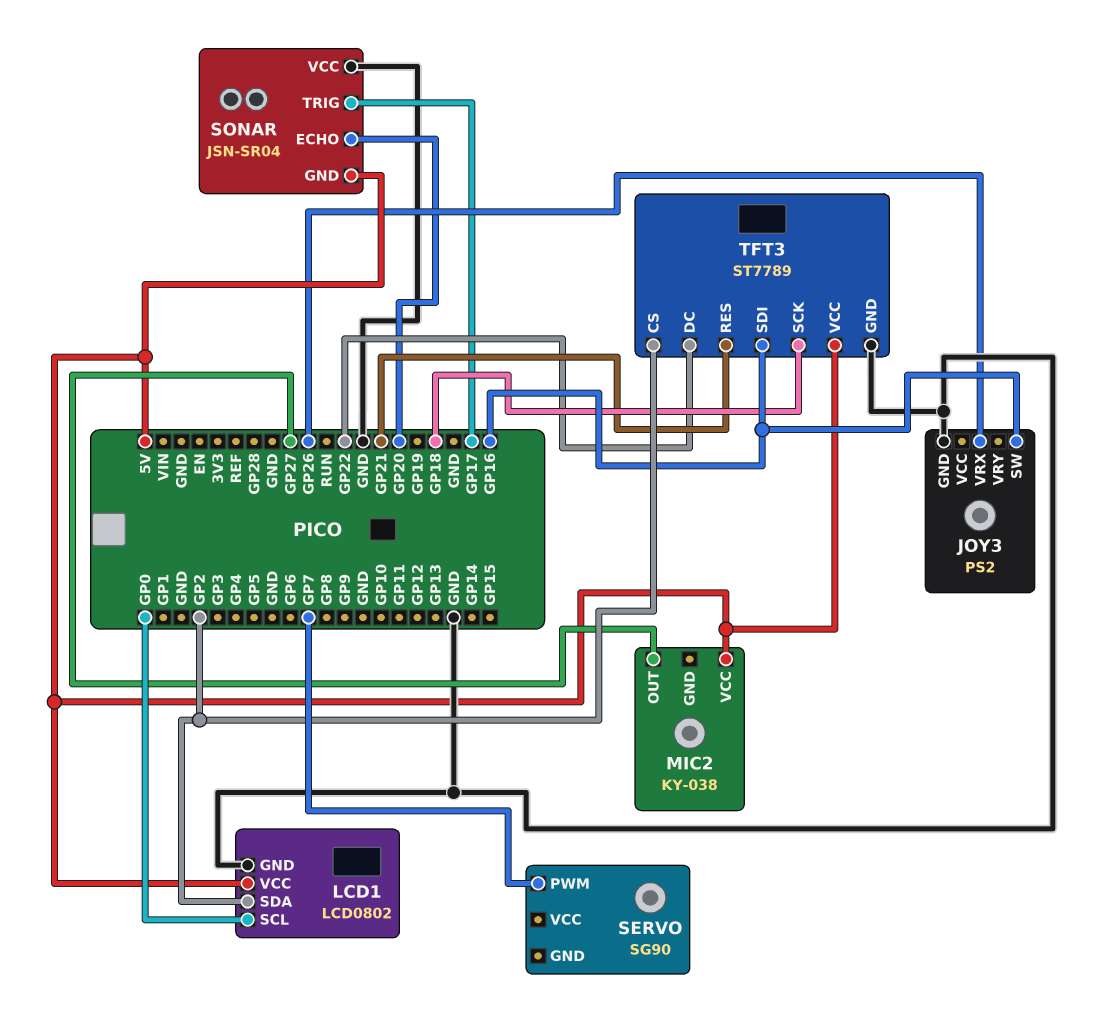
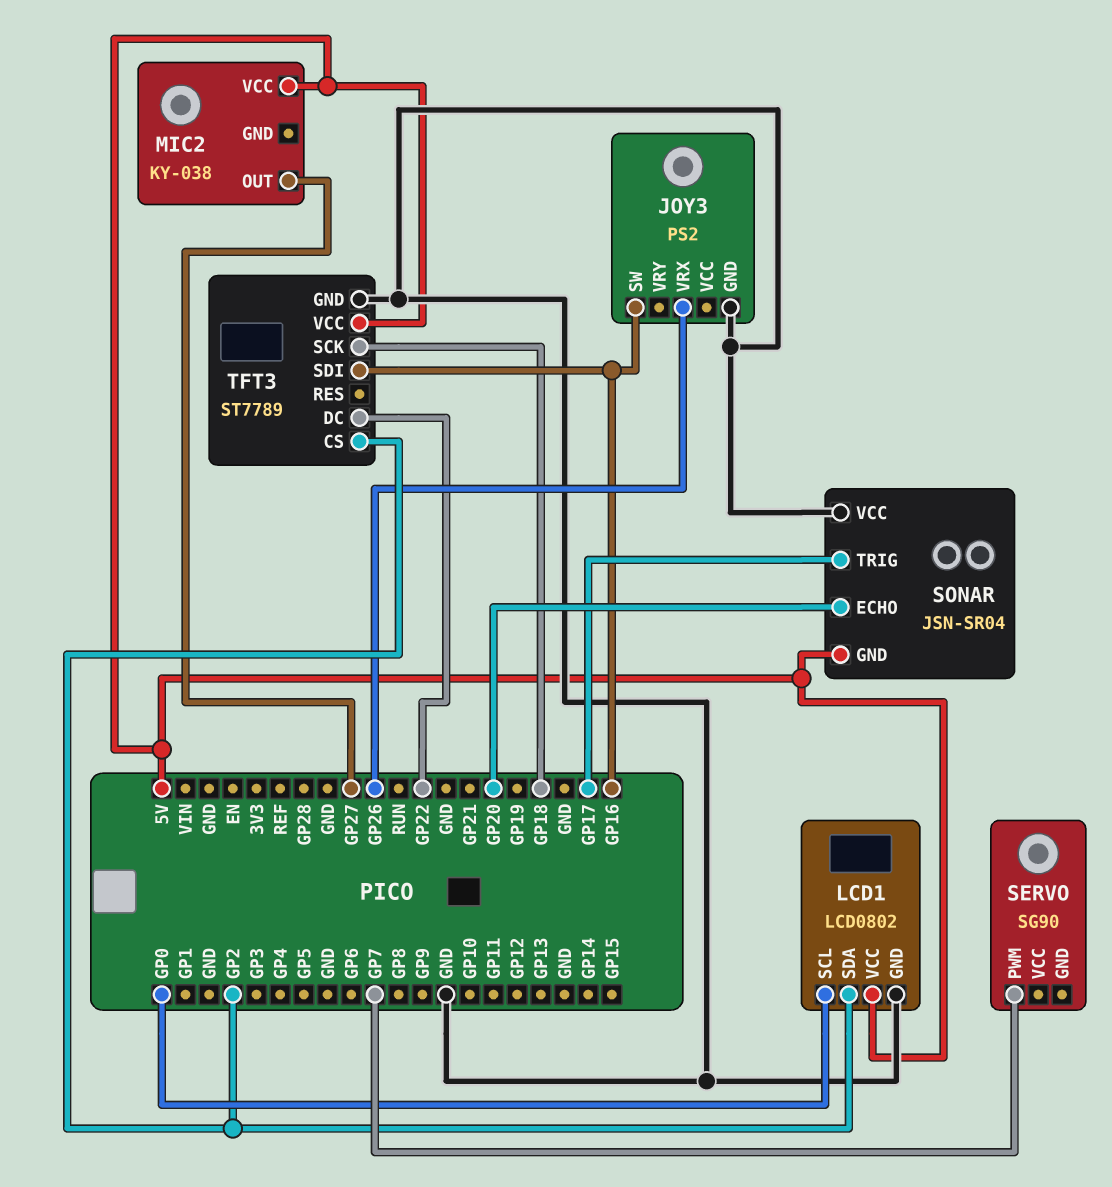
TFT3 pin RES: GP21 -> none

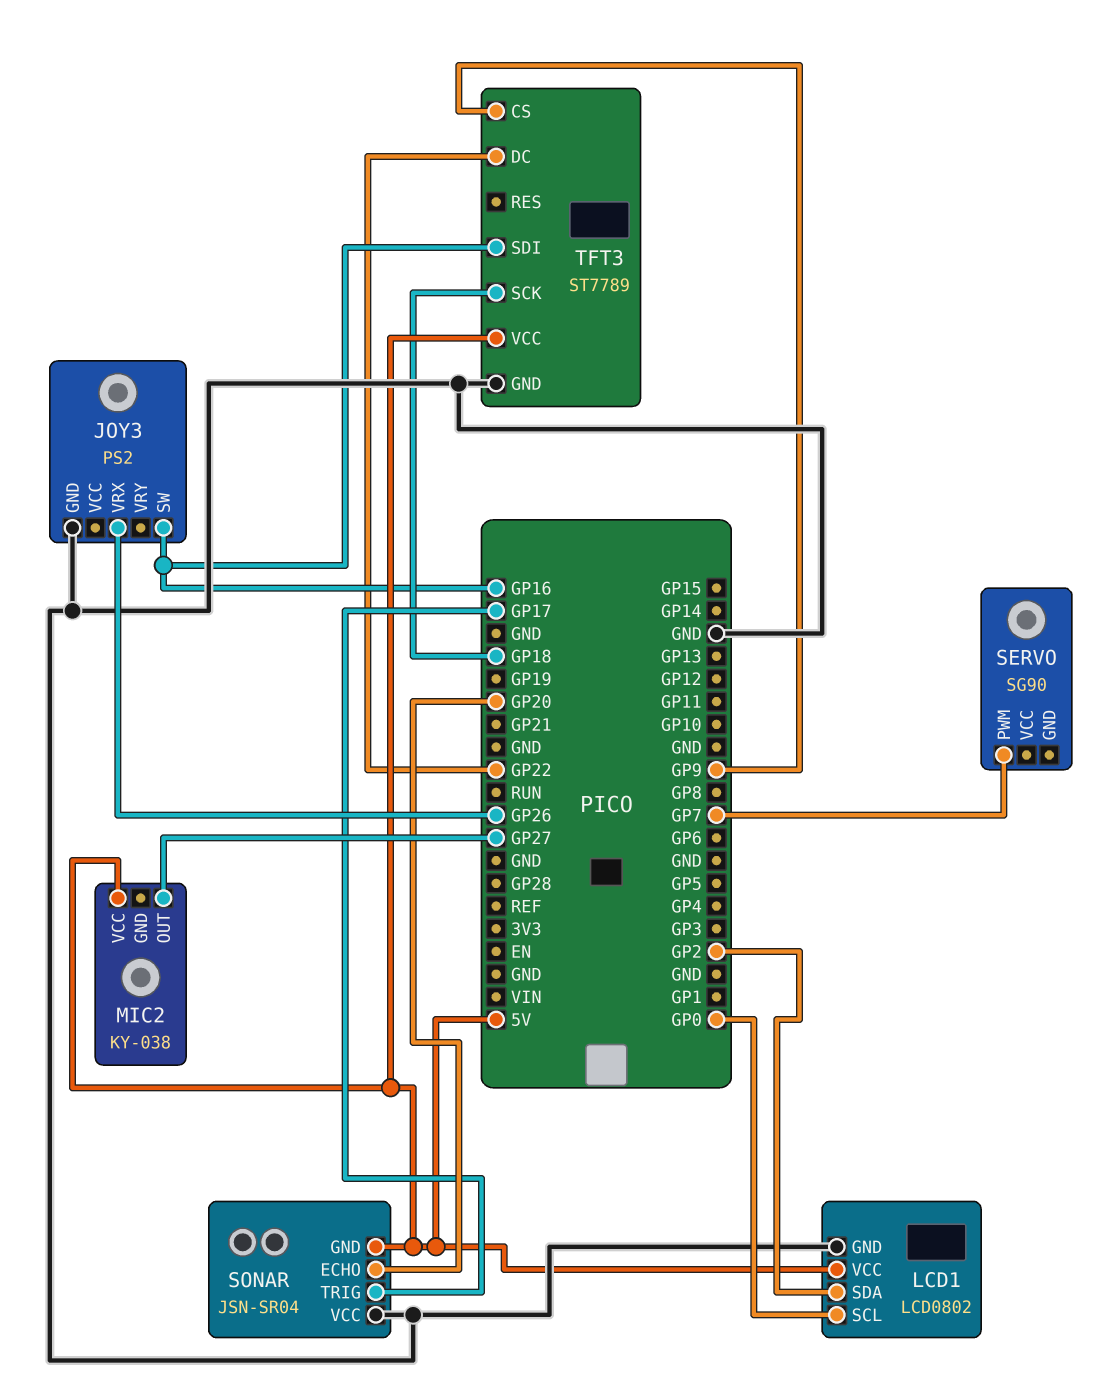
TFT3 pin CS: GP2 -> GP9

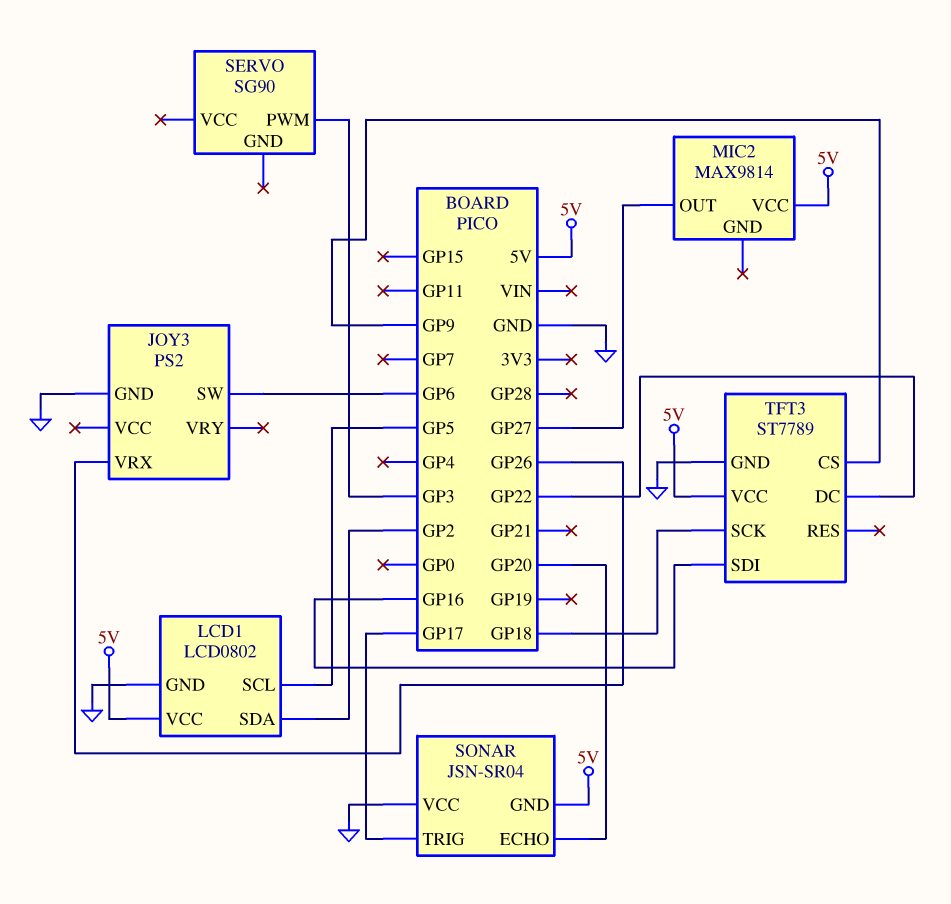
JOY3 pin SW: GP16 -> GP6
LCD1 pin SCL: GP0 -> GP5
MIC2: KY-038 -> MAX9814
SERVO pin PWM: GP7 -> GP3

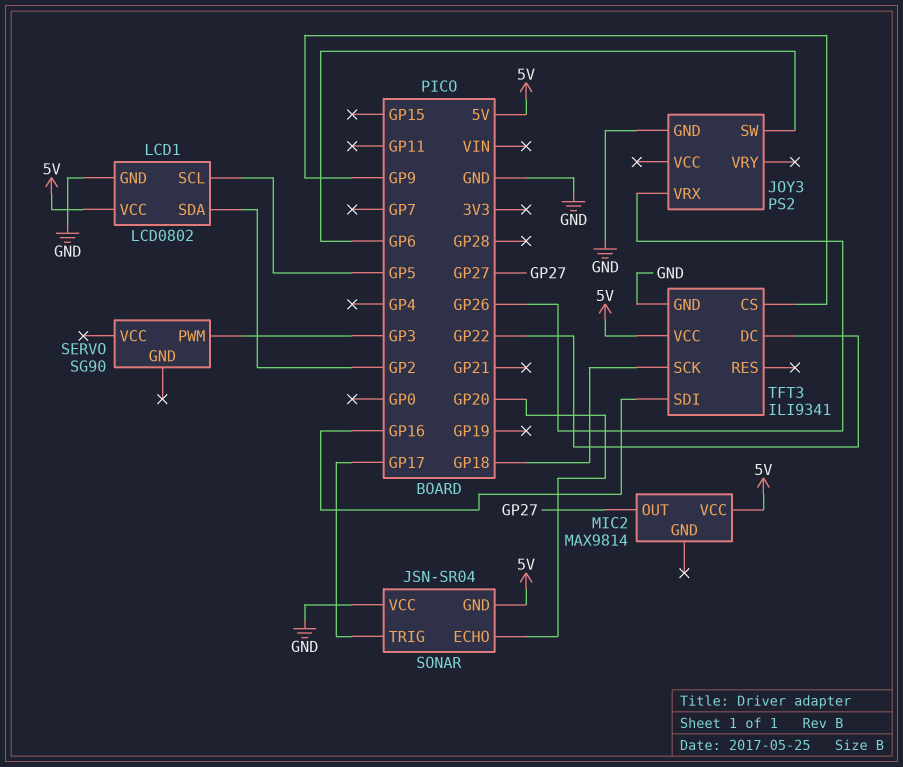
TFT3: ST7789 -> ILI9341

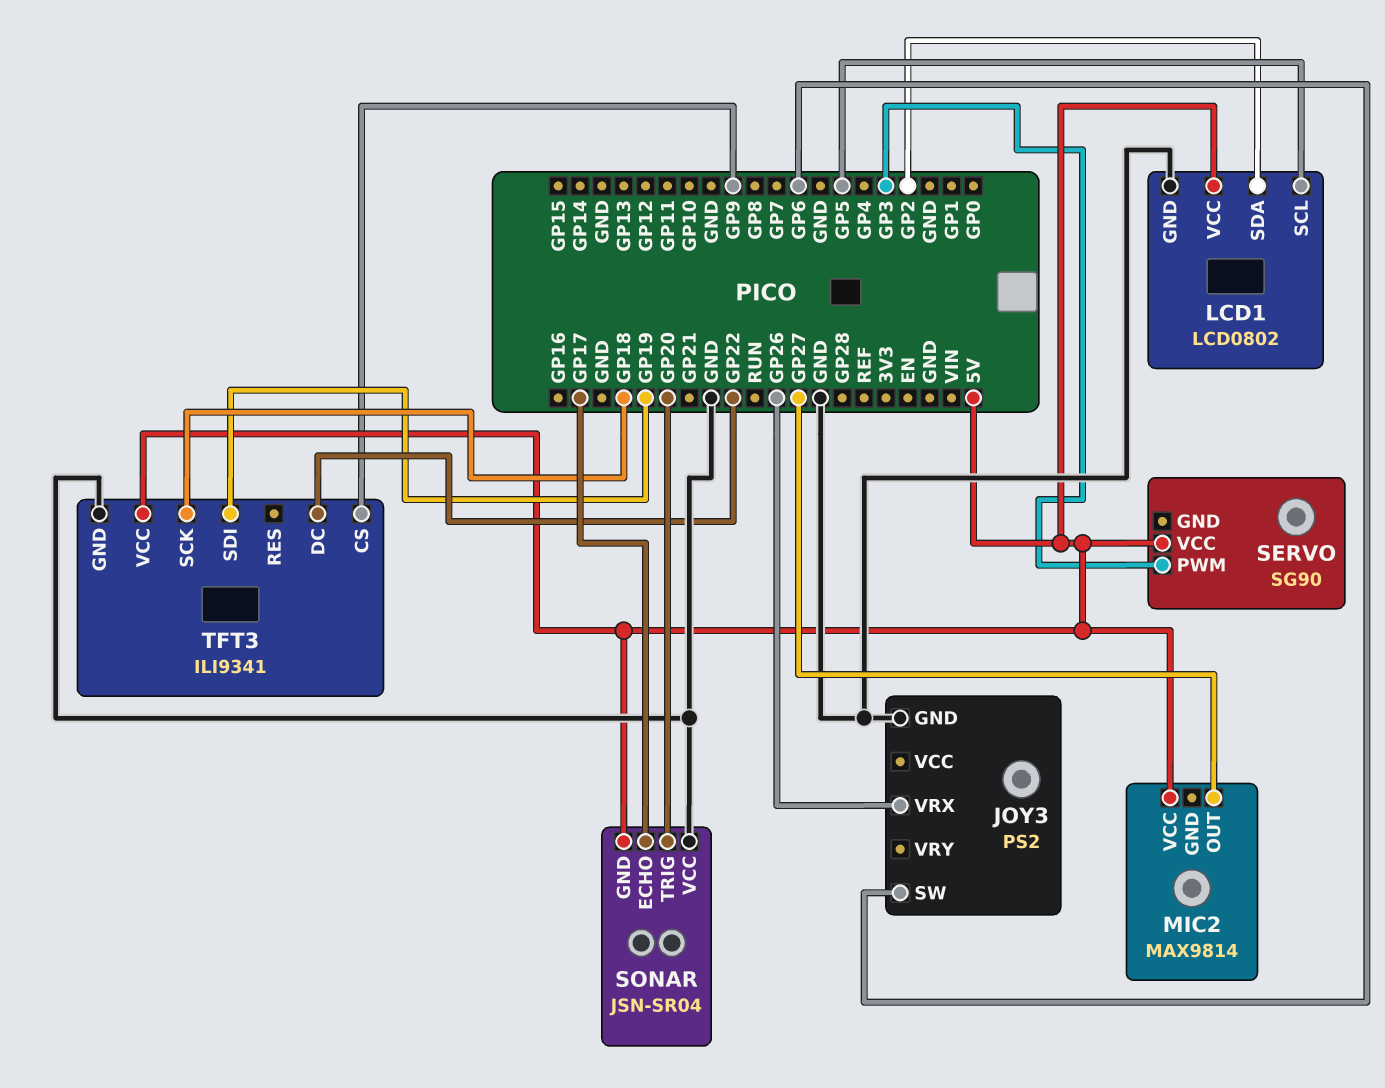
SERVO pin VCC: none -> 5V
SONAR pin ECHO: GP20 -> GP17
SONAR pin TRIG: GP17 -> GP20
TFT3 pin SDI: GP16 -> GP19

